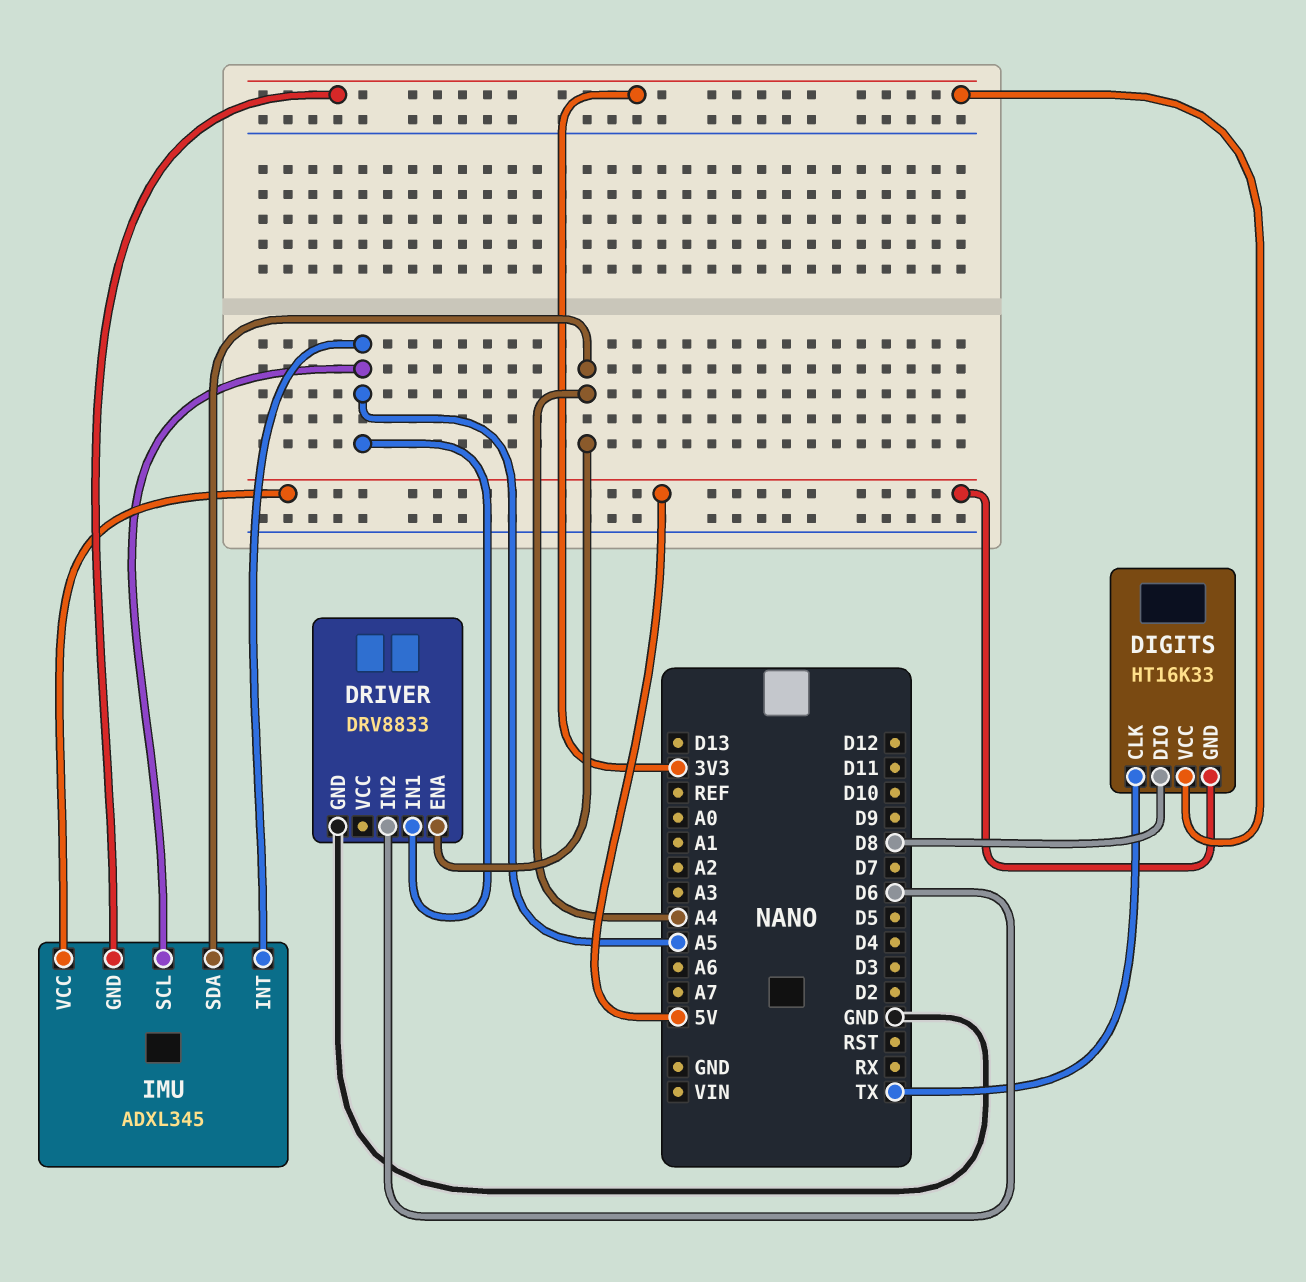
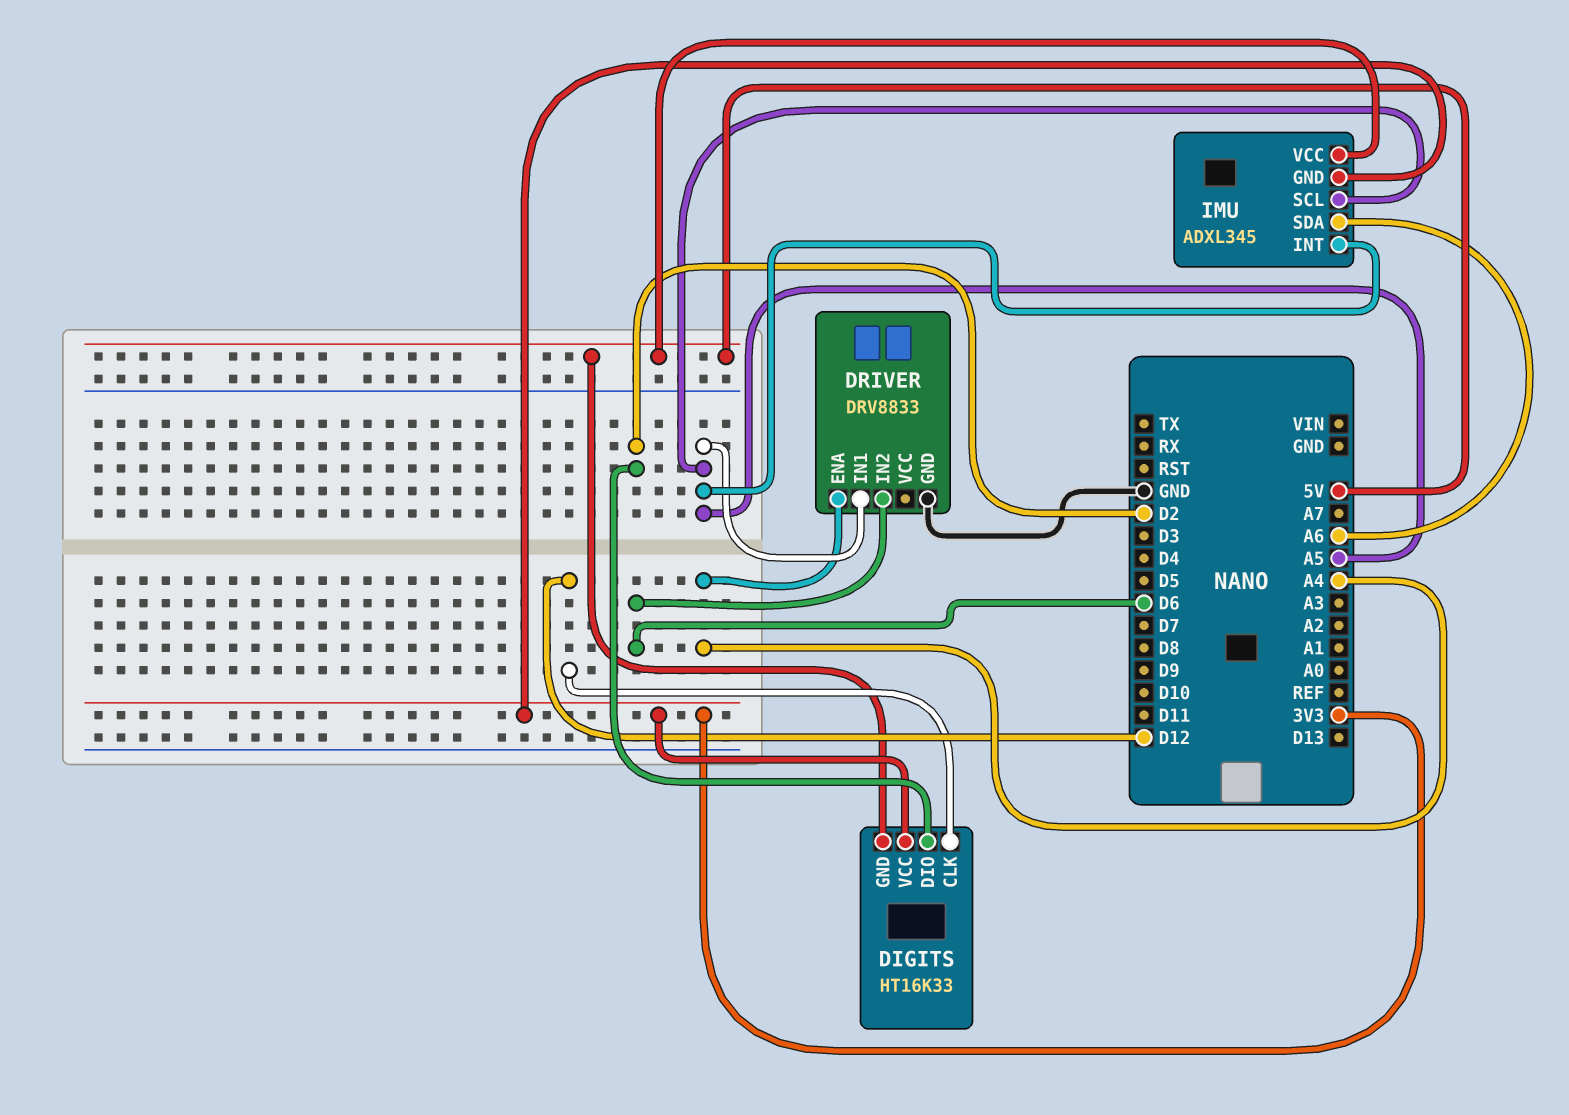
DIGITS pin CLK: TX -> D12
DIGITS pin DIO: D8 -> D2
IMU pin SDA: A4 -> A6

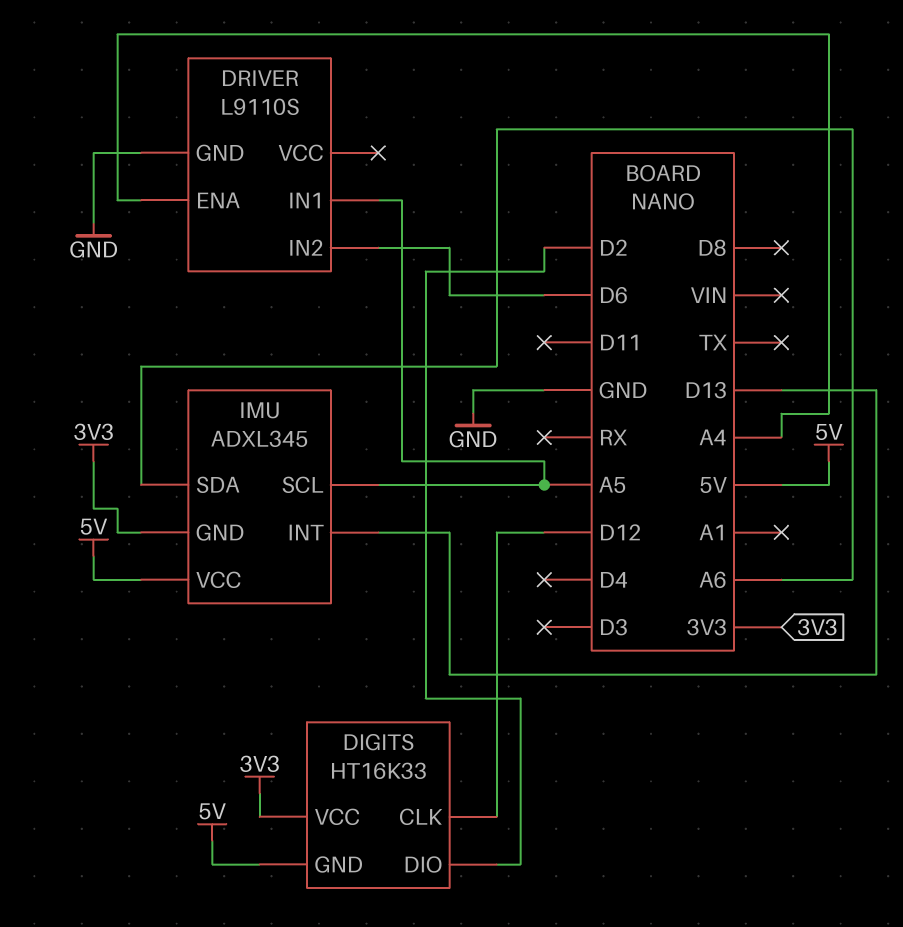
DRIVER: DRV8833 -> L9110S
IMU pin INT: A5 -> D13

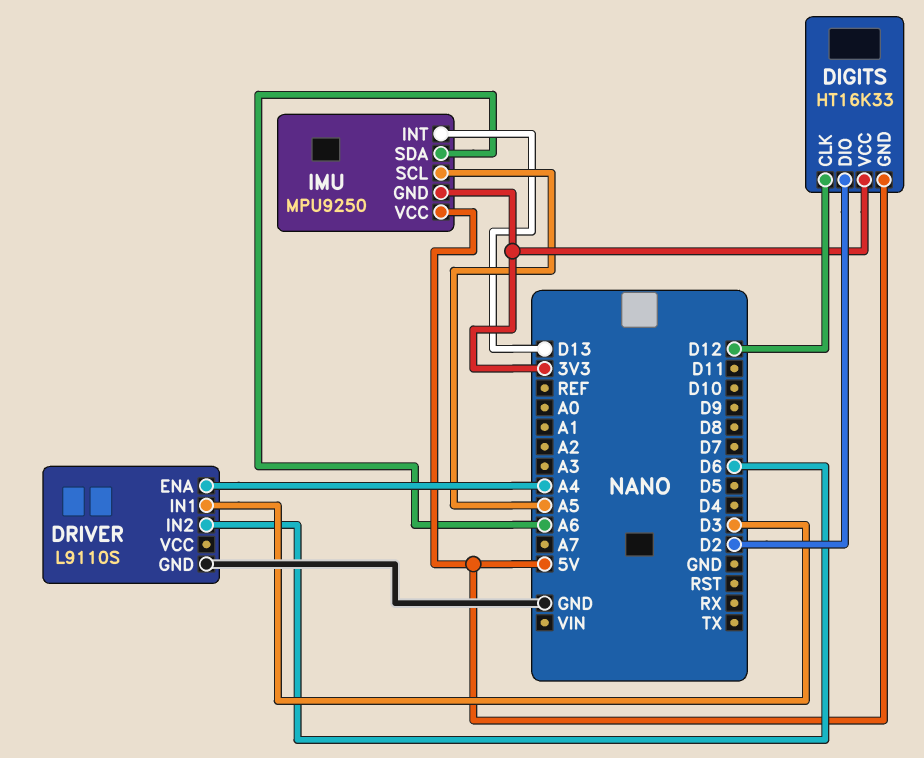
DRIVER pin IN1: A5 -> D3
IMU: ADXL345 -> MPU9250

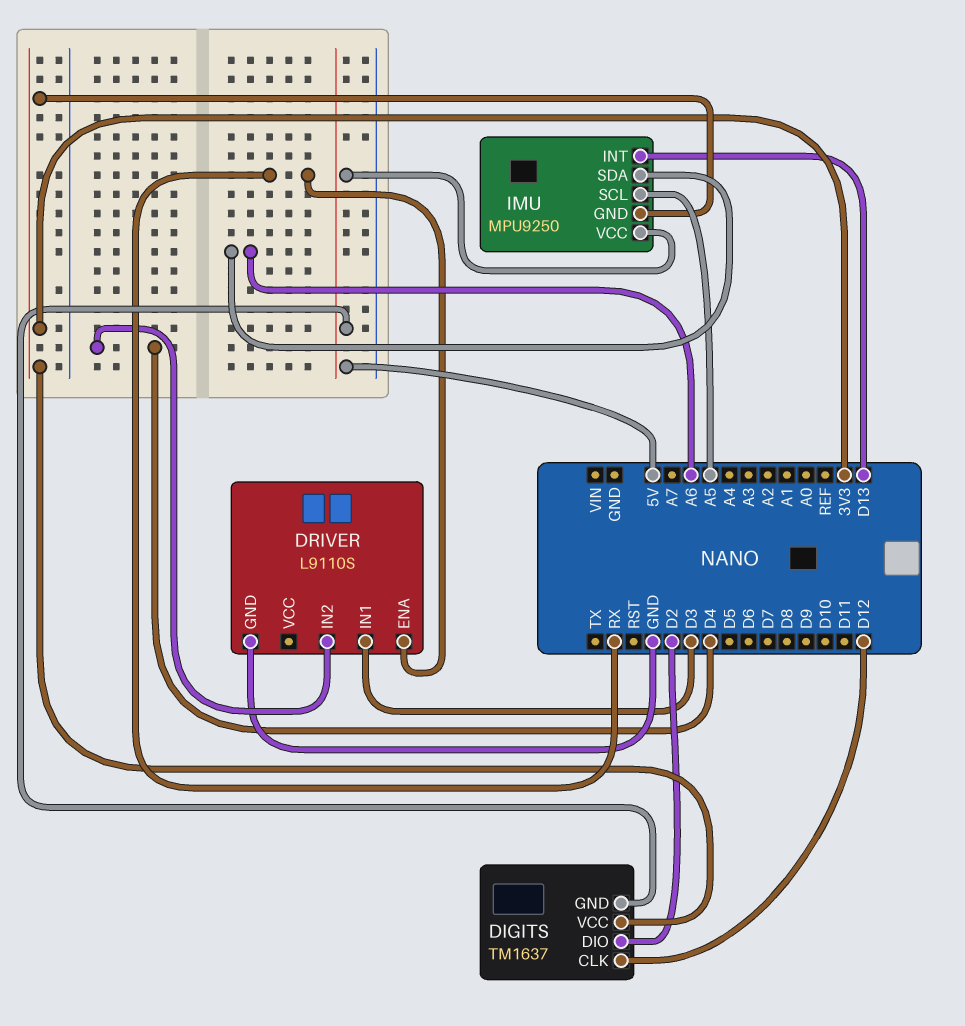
DIGITS: HT16K33 -> TM1637
DRIVER pin ENA: A4 -> RX
DRIVER pin IN2: D6 -> D4

